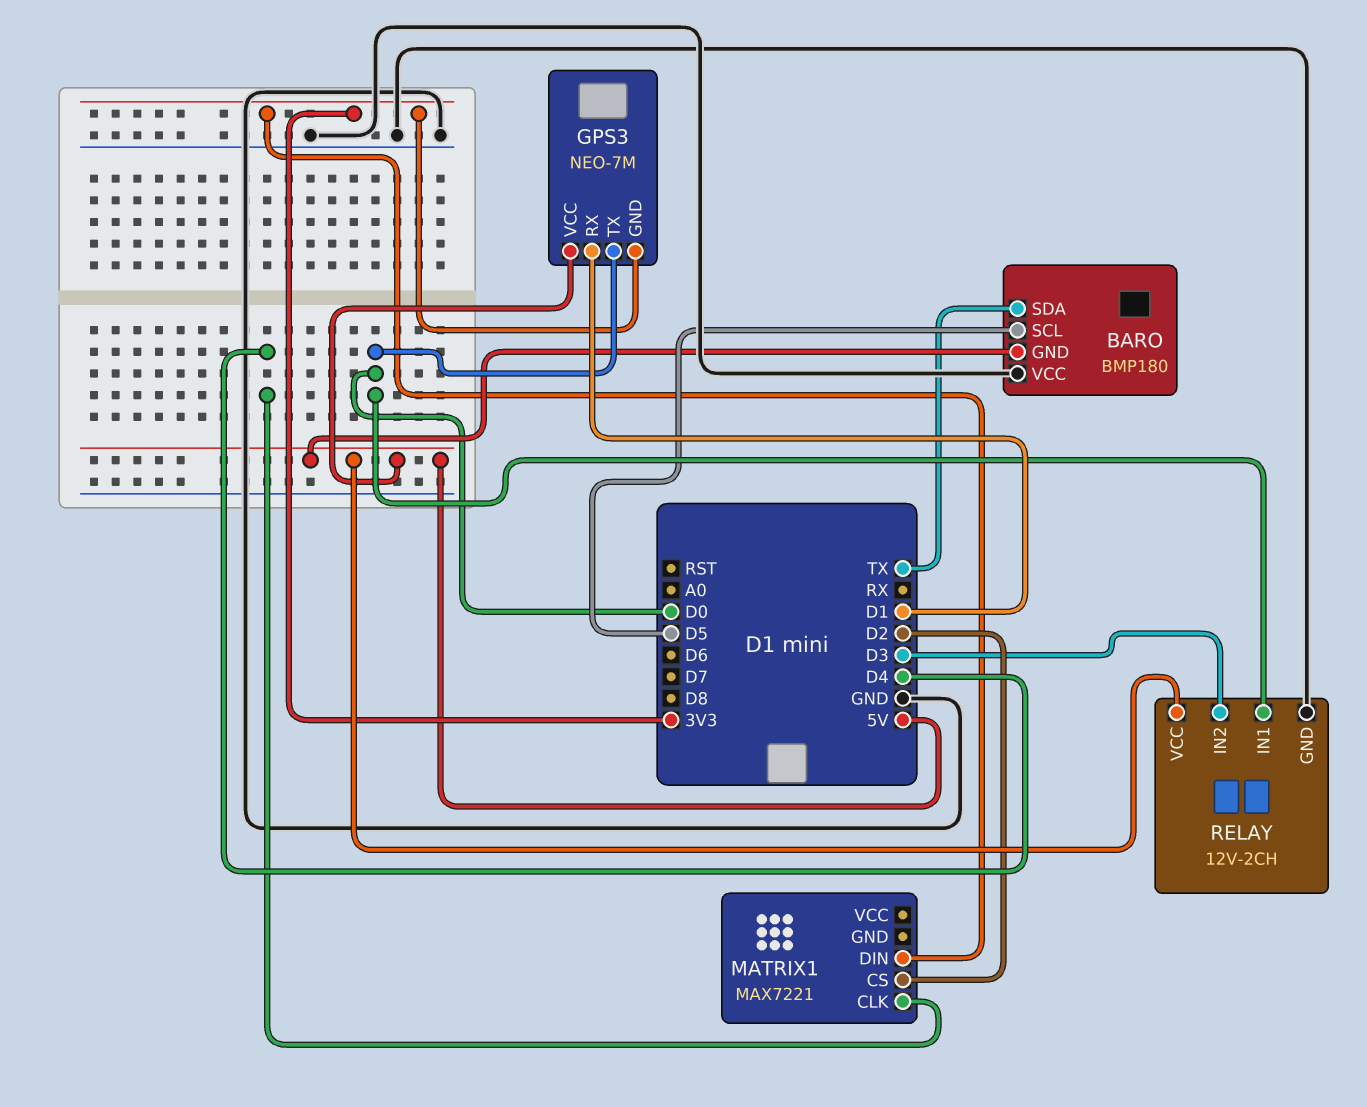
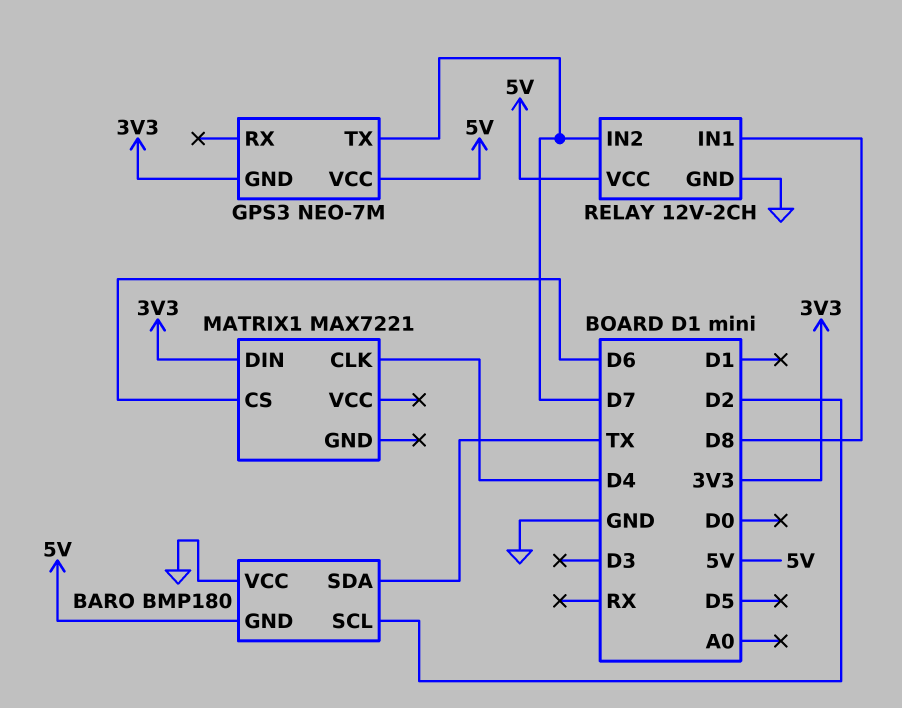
BARO pin SCL: D5 -> D2
GPS3 pin RX: D1 -> none
GPS3 pin TX: D0 -> D7
MATRIX1 pin CS: D2 -> D6
RELAY pin IN1: D0 -> D8
RELAY pin IN2: D3 -> D7

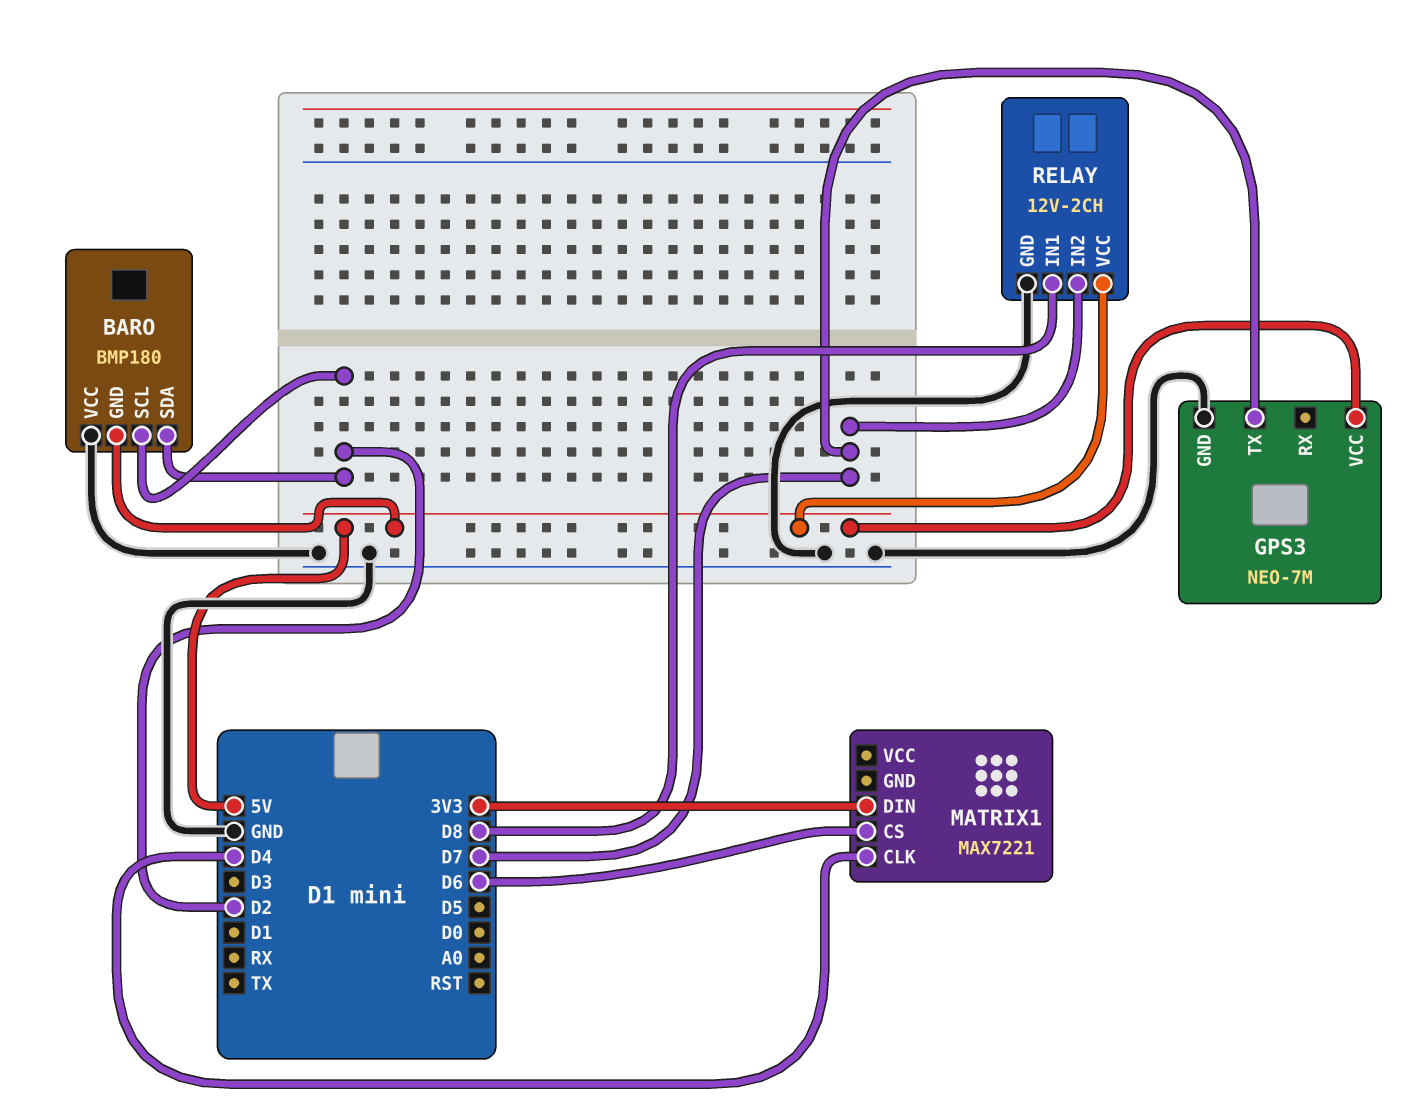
BARO pin SDA: TX -> D2
GPS3 pin GND: 3V3 -> GND

